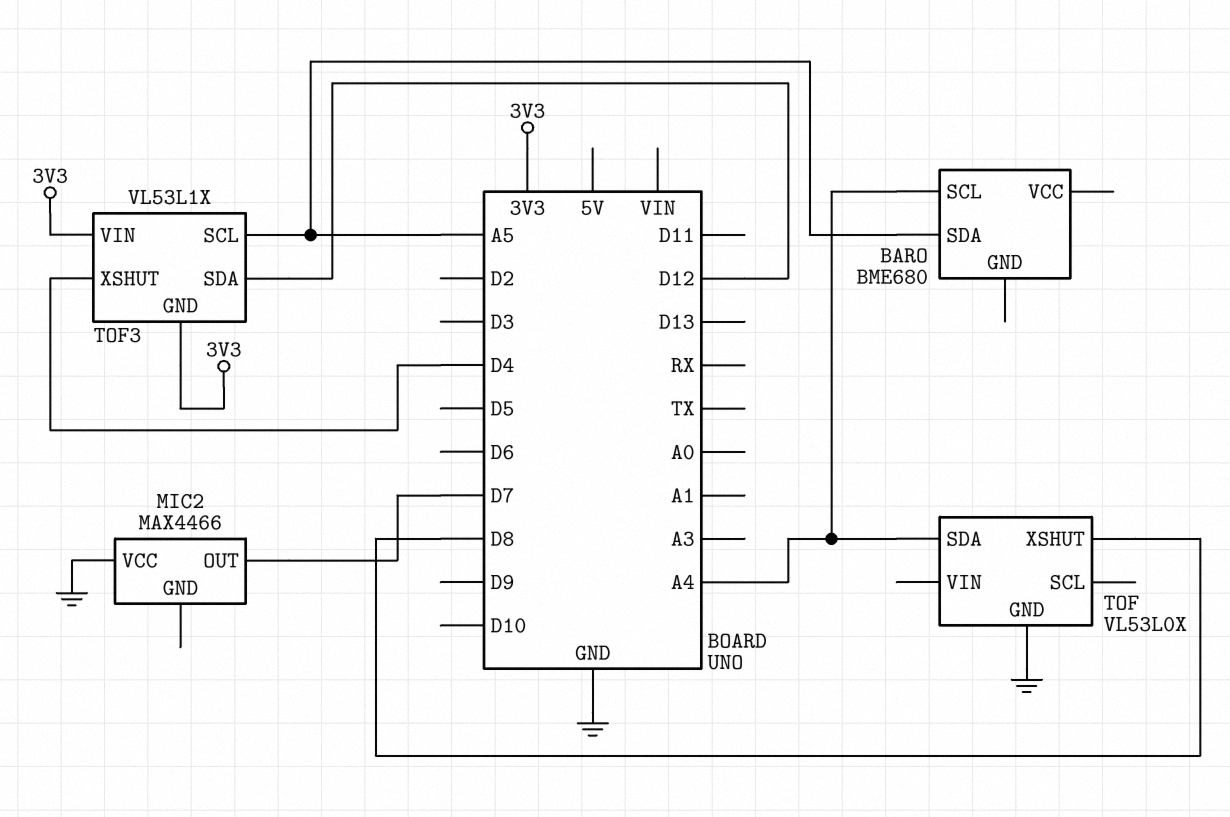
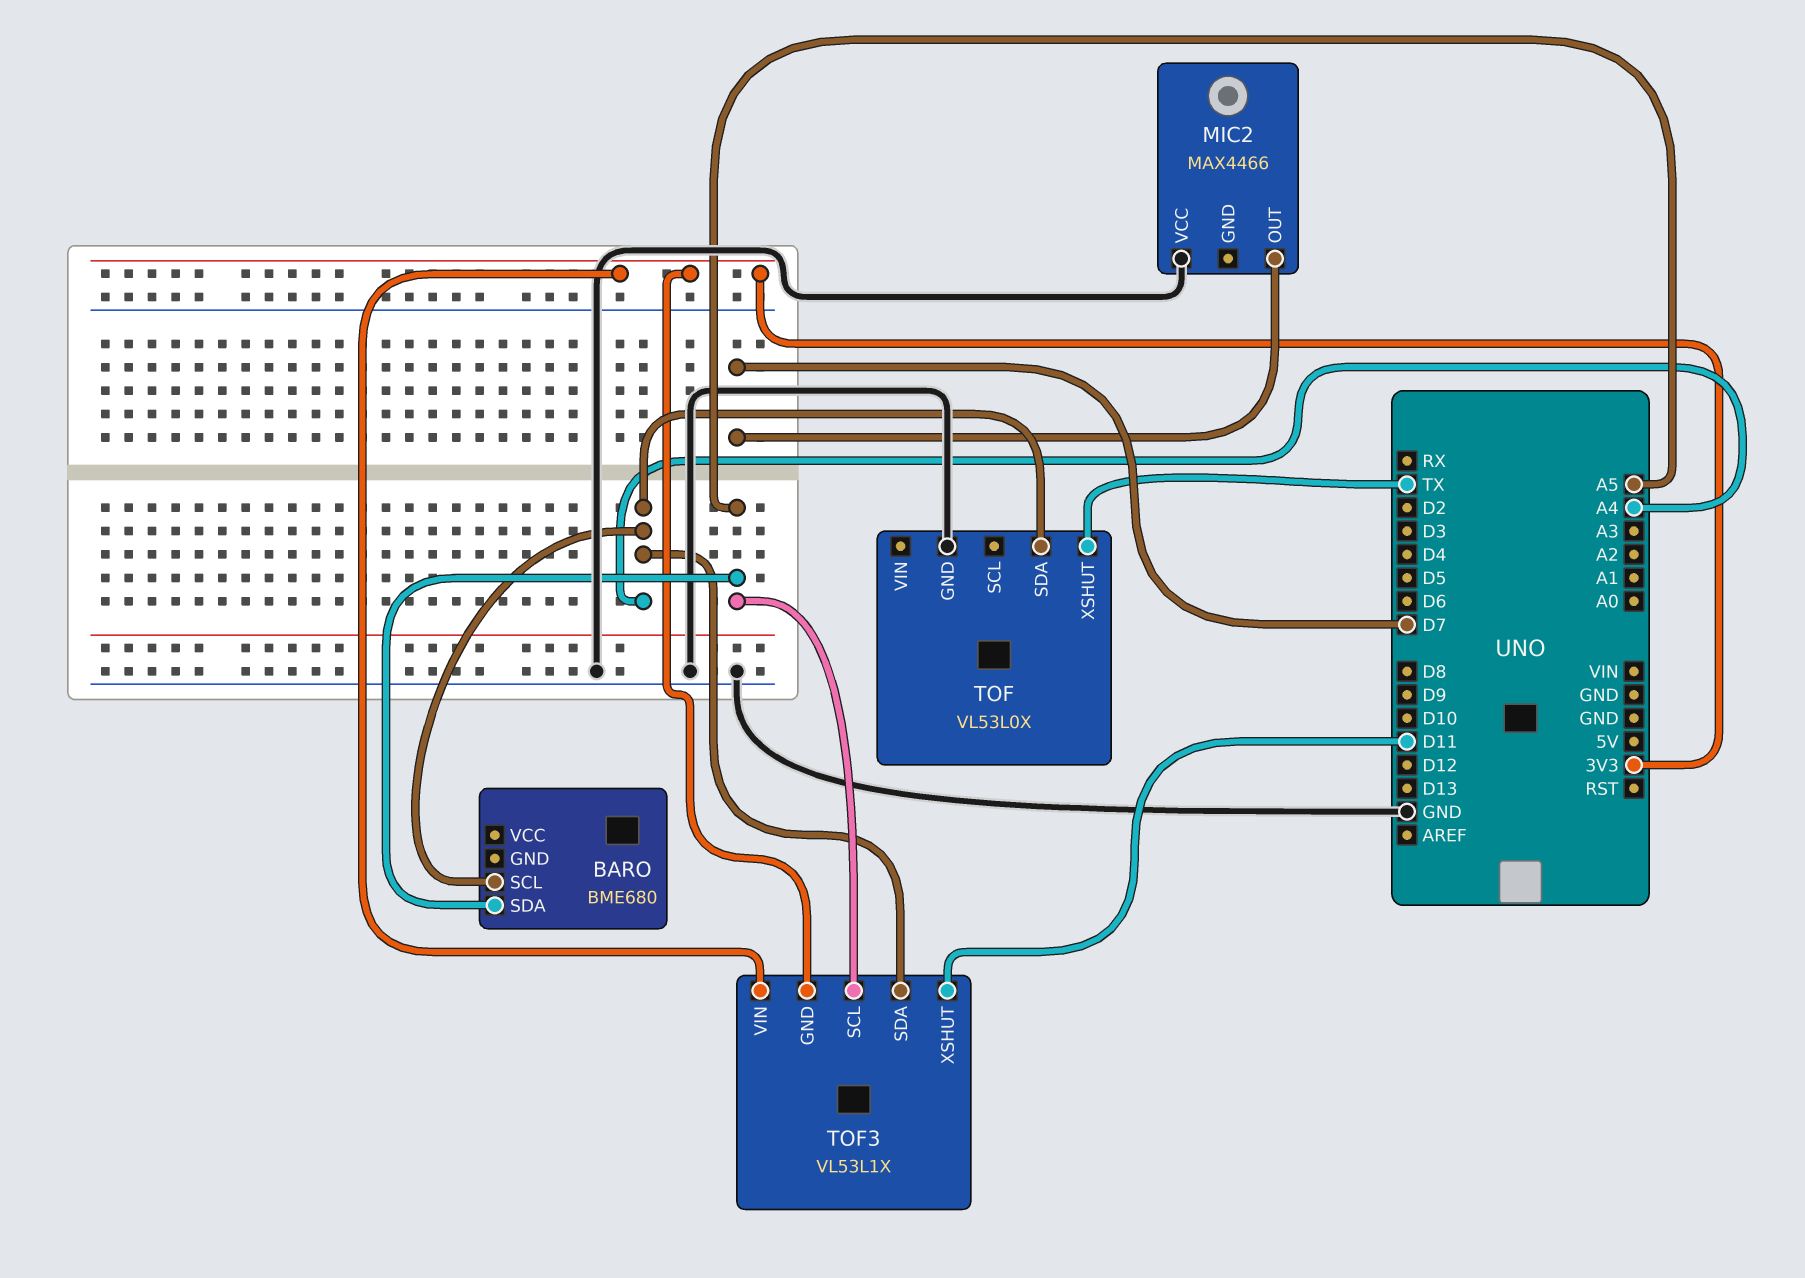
TOF pin XSHUT: D8 -> TX
TOF3 pin SDA: D12 -> A4
TOF3 pin XSHUT: D4 -> D11

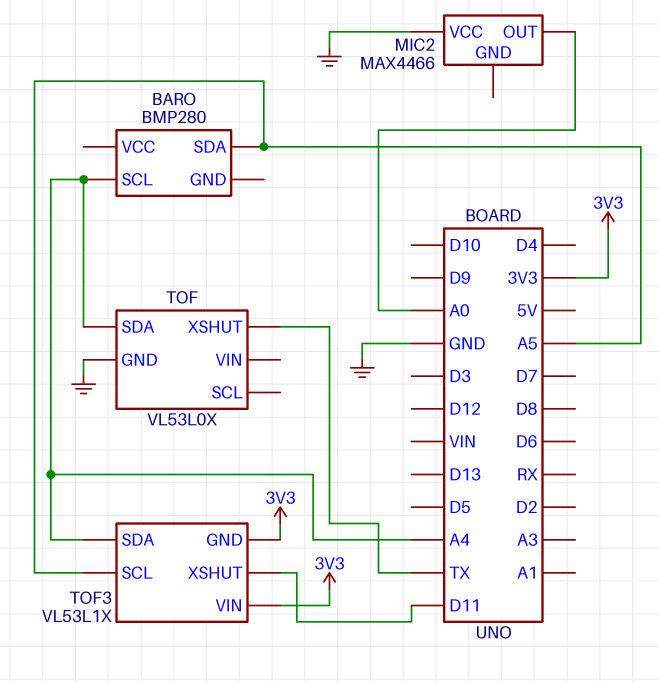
BARO: BME680 -> BMP280
MIC2 pin OUT: D7 -> A0

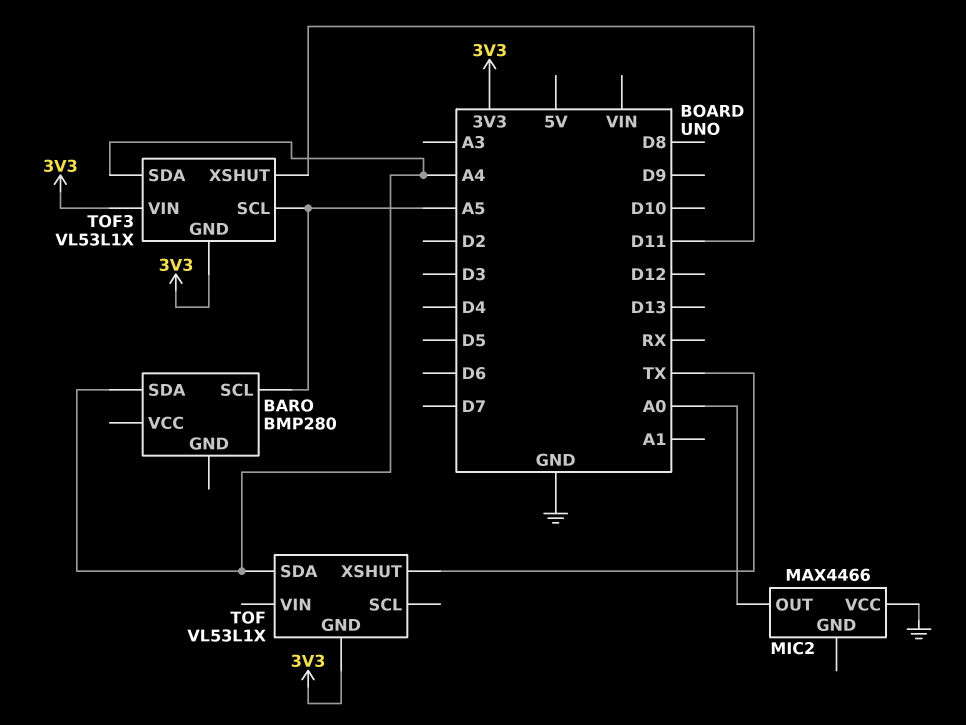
BARO pin SCL: A4 -> A5
BARO pin SDA: A5 -> A4
TOF: VL53L0X -> VL53L1X
TOF pin GND: GND -> 3V3

